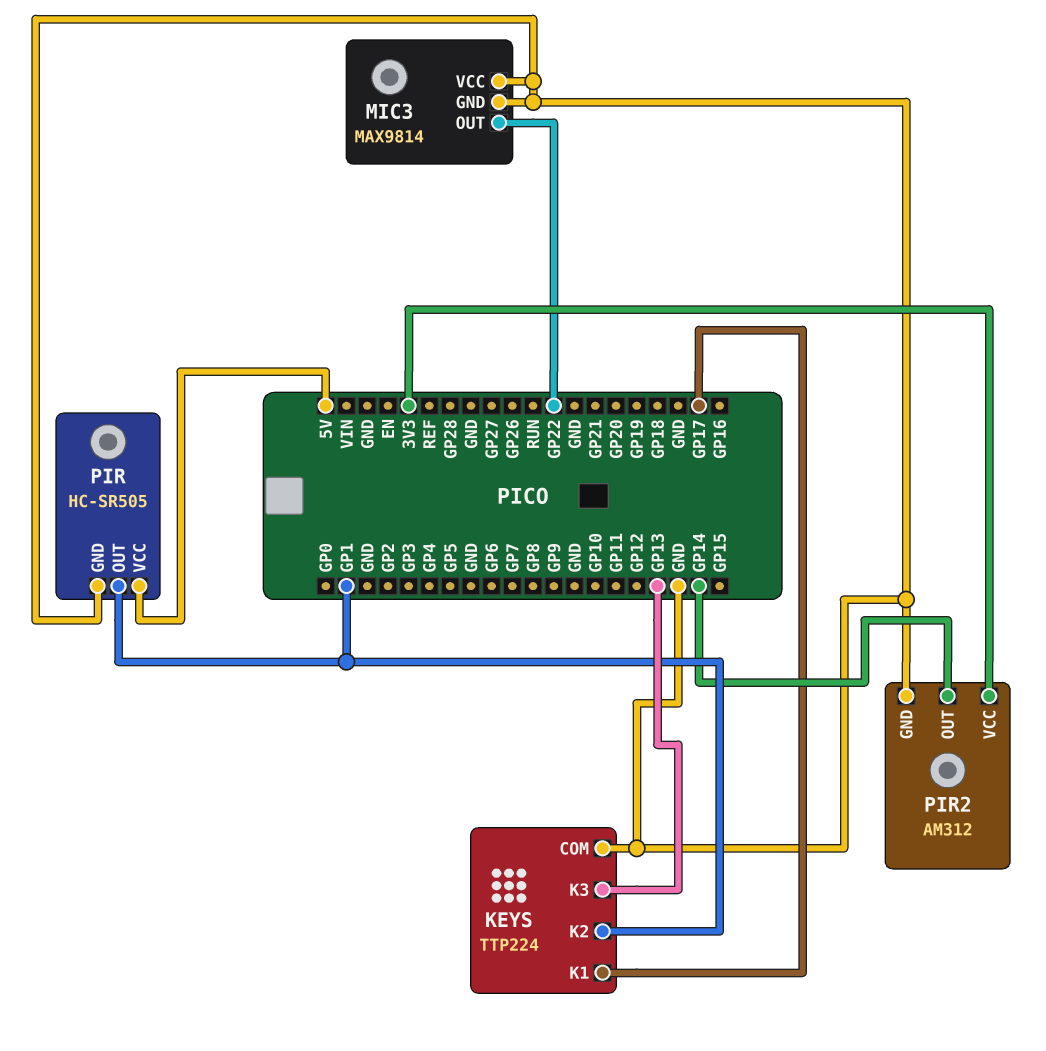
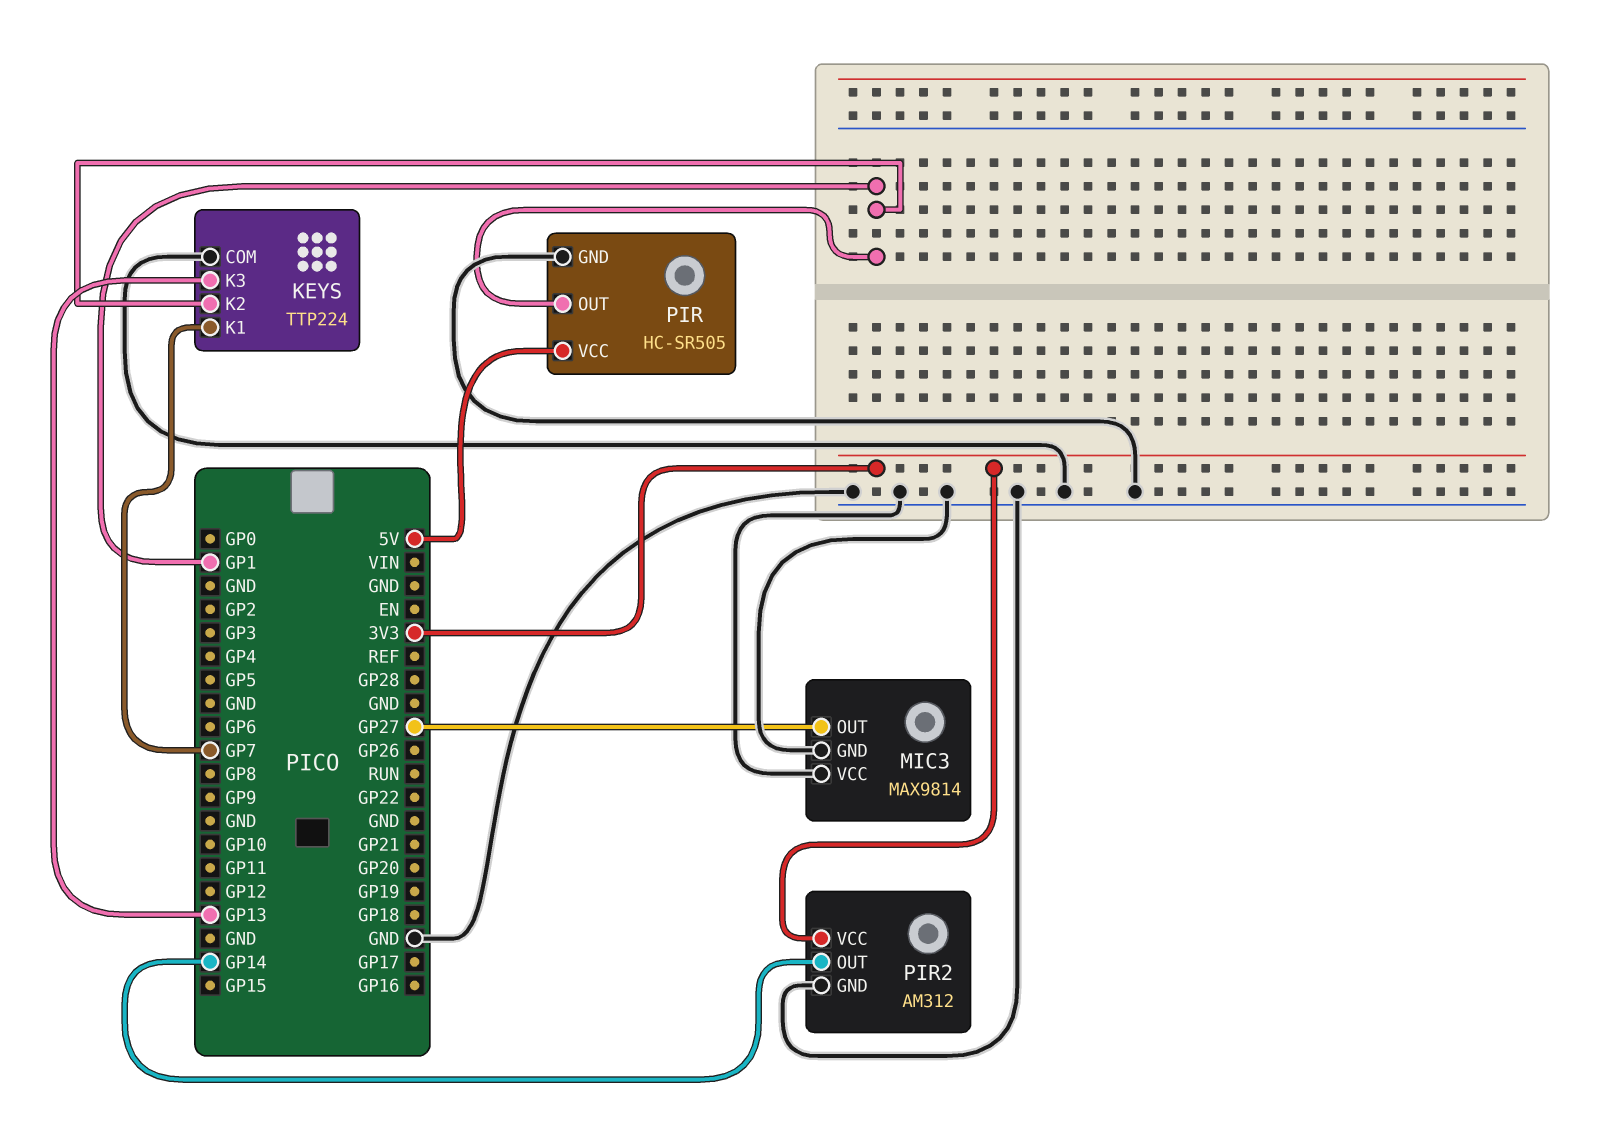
KEYS pin K1: GP17 -> GP7
MIC3 pin OUT: GP22 -> GP27

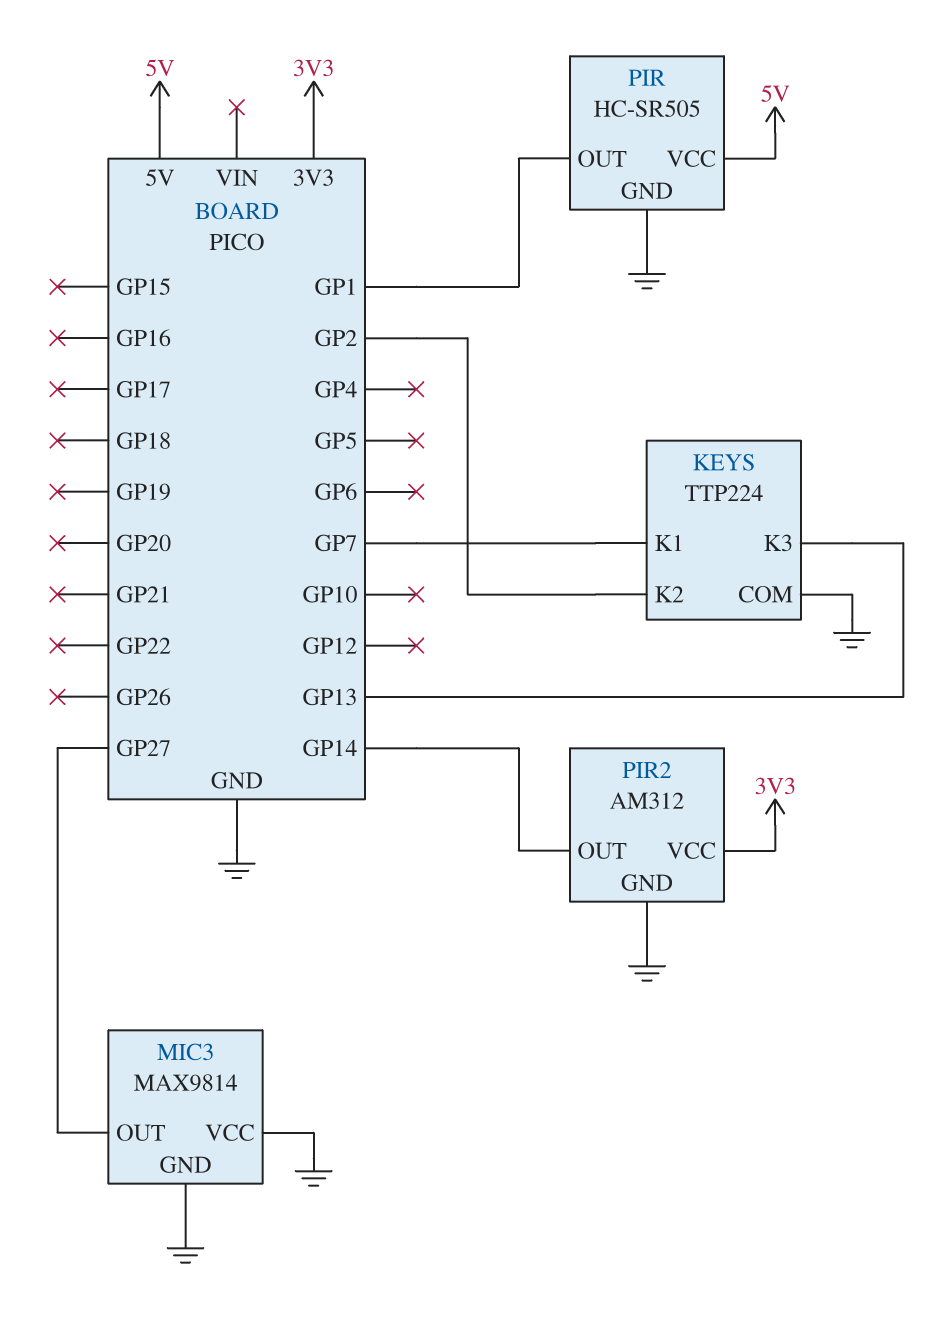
KEYS pin K2: GP1 -> GP2

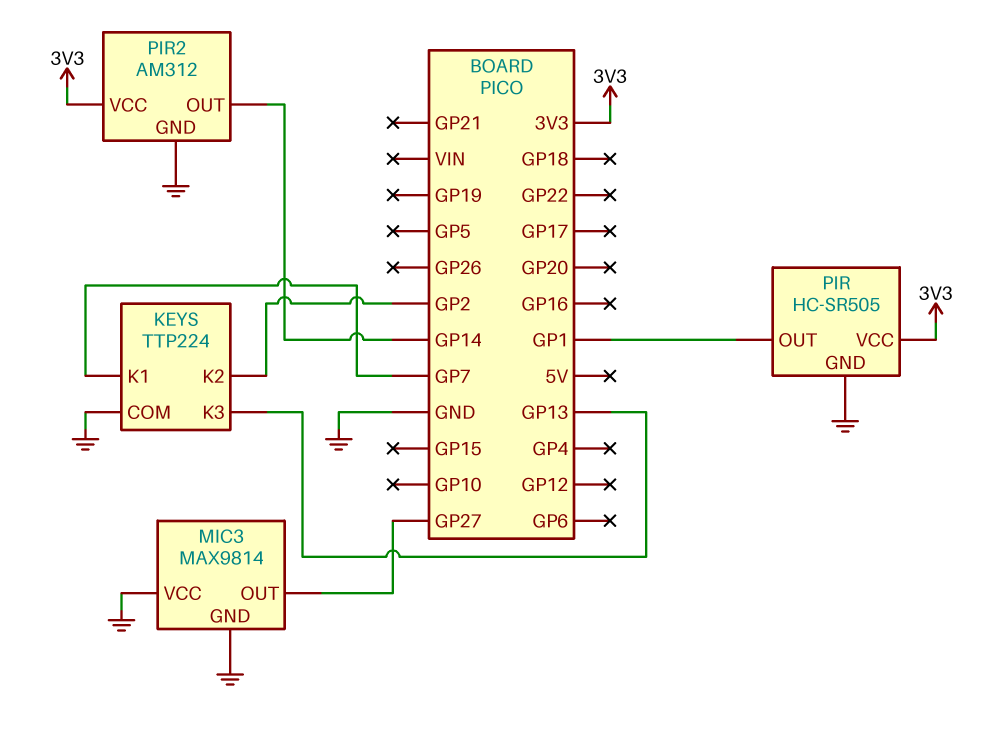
PIR pin VCC: 5V -> 3V3

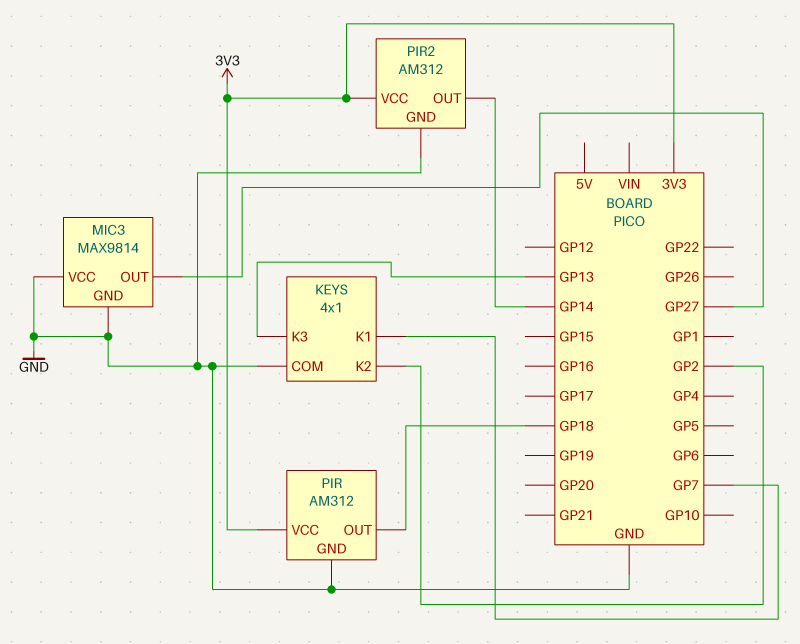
KEYS: TTP224 -> 4x1
PIR: HC-SR505 -> AM312
PIR pin OUT: GP1 -> GP18

